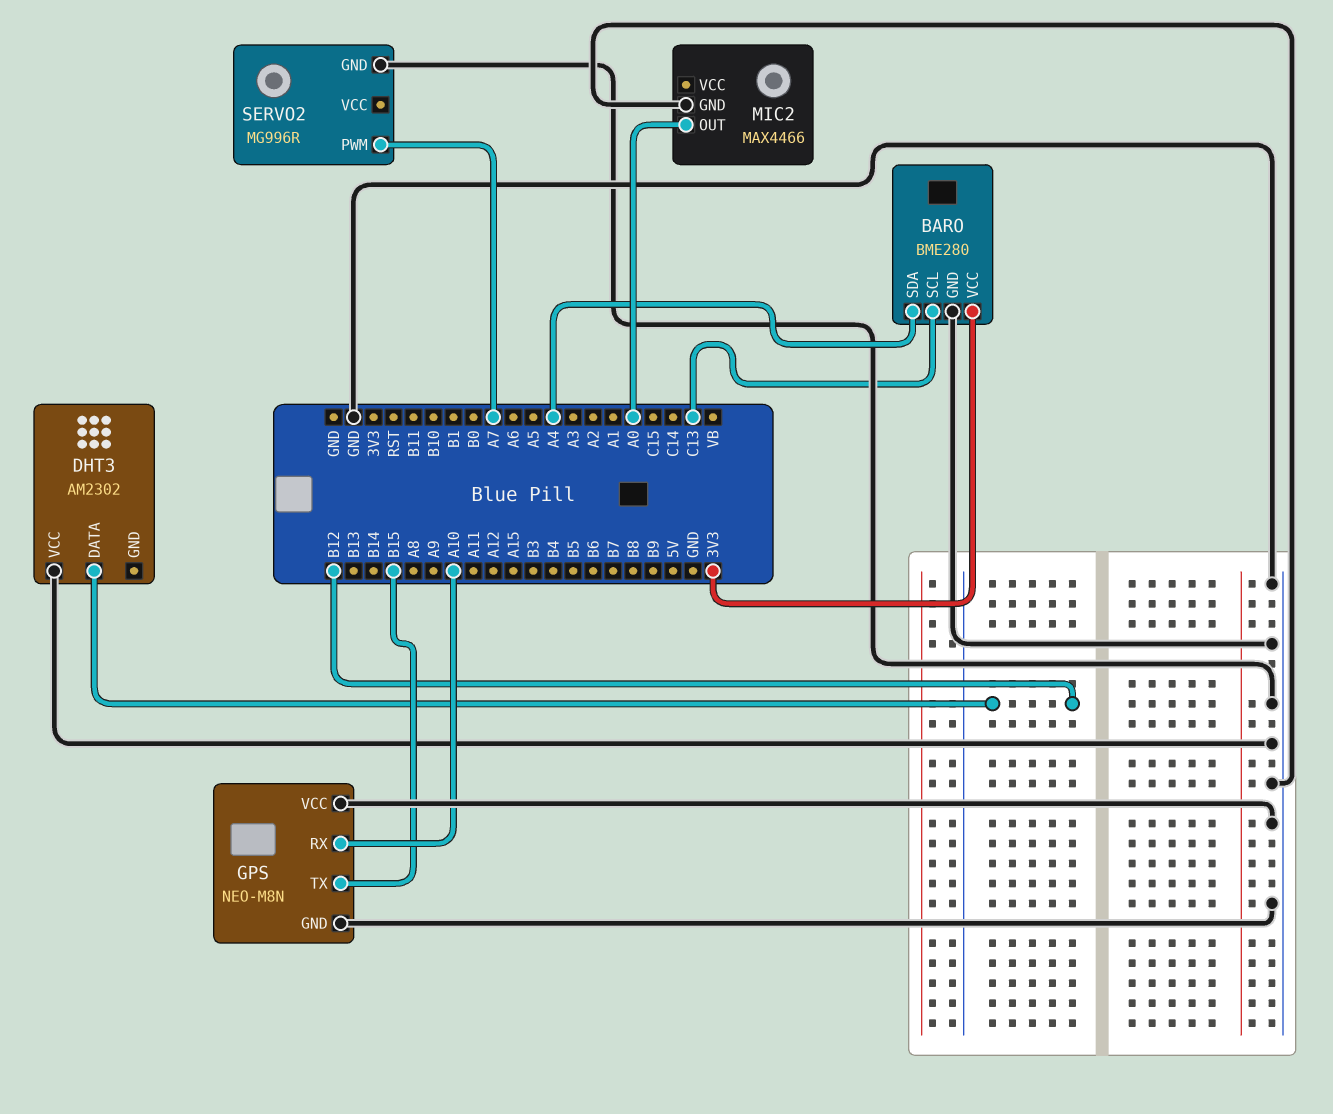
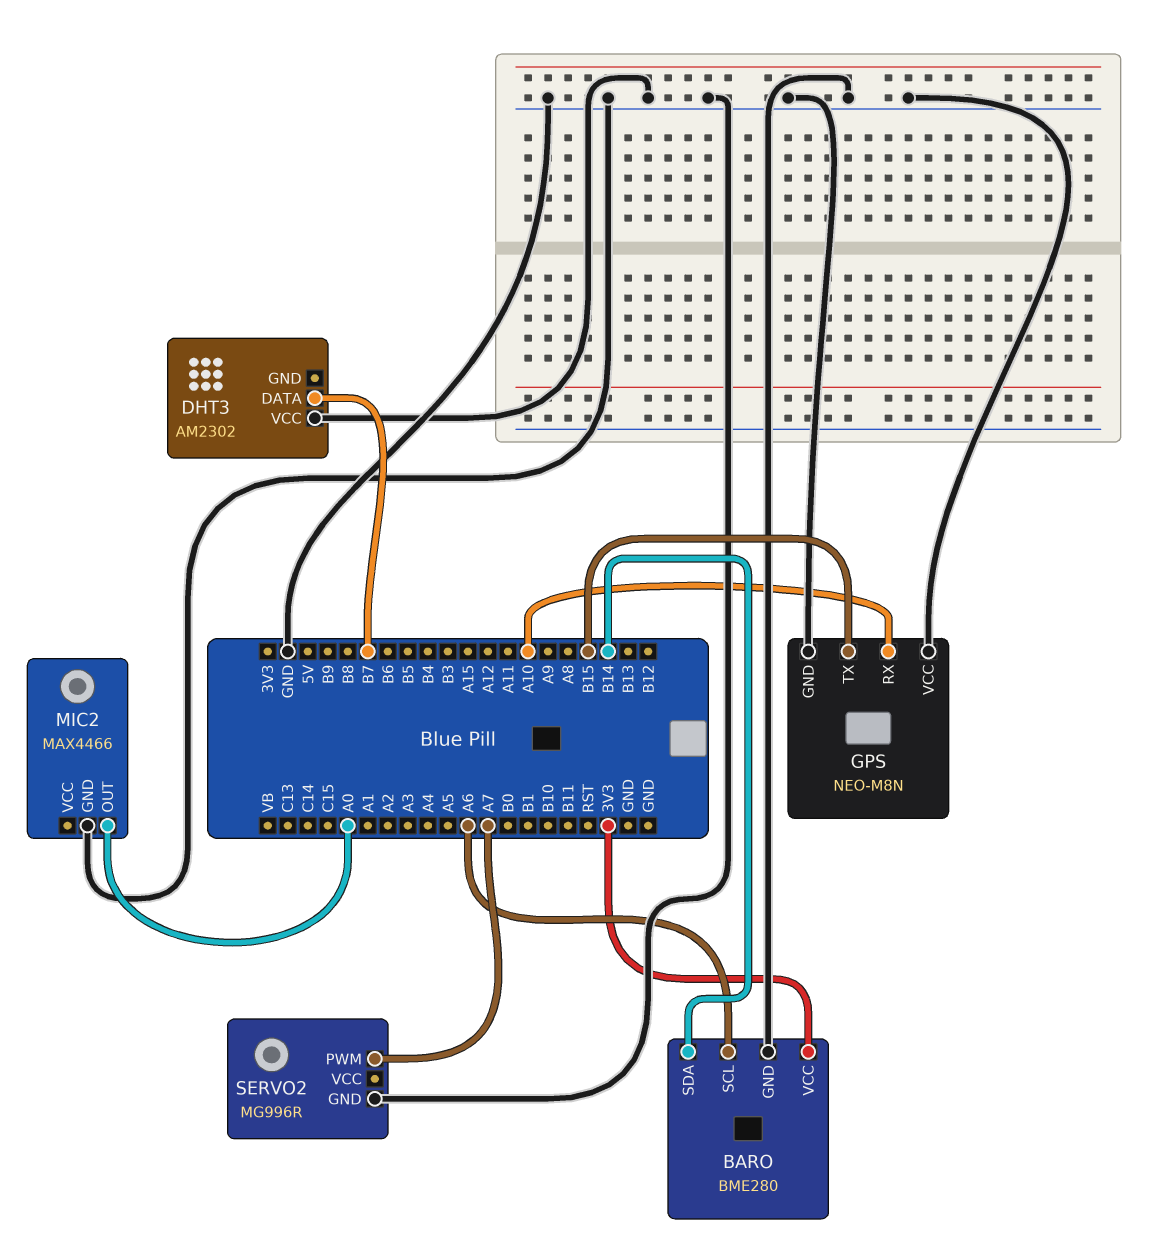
BARO pin SCL: C13 -> A6
BARO pin SDA: A4 -> B14
DHT3 pin DATA: B12 -> B7

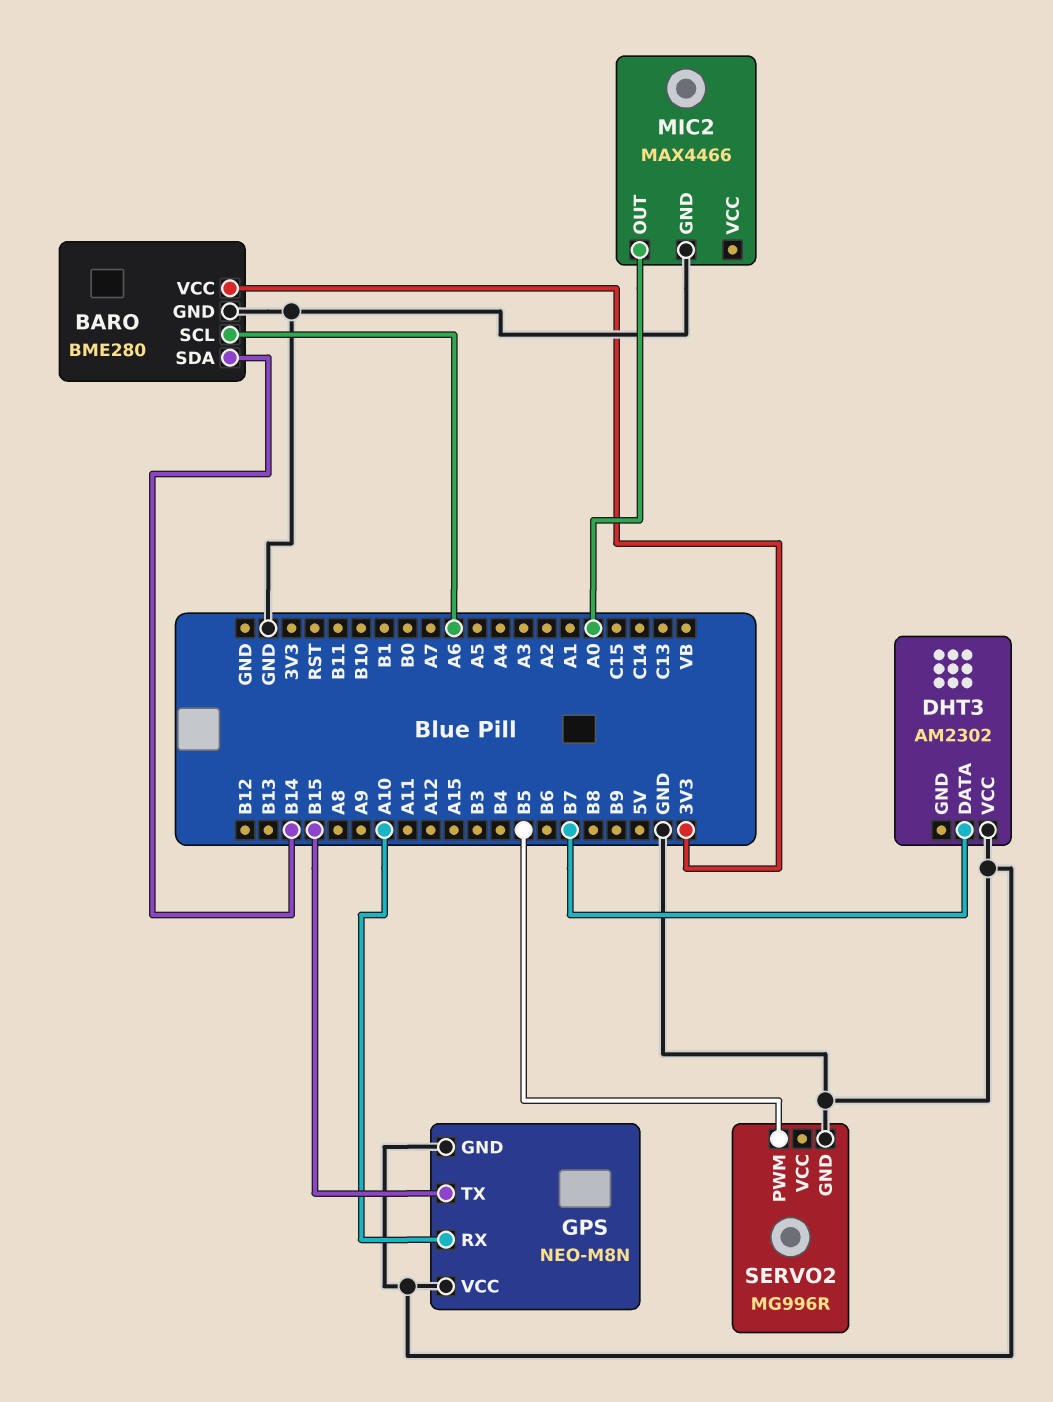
SERVO2 pin PWM: A7 -> B5

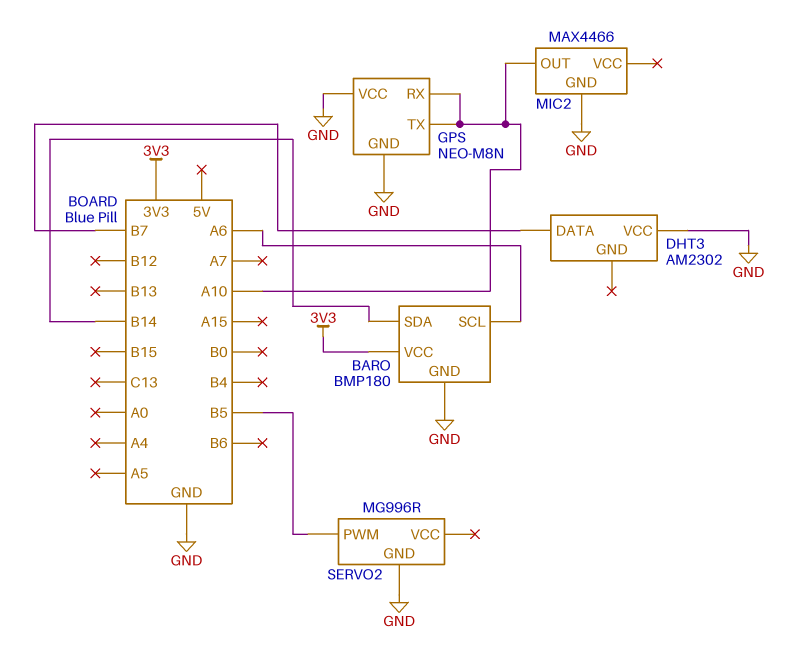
BARO: BME280 -> BMP180
GPS pin TX: B15 -> A10
MIC2 pin OUT: A0 -> A10

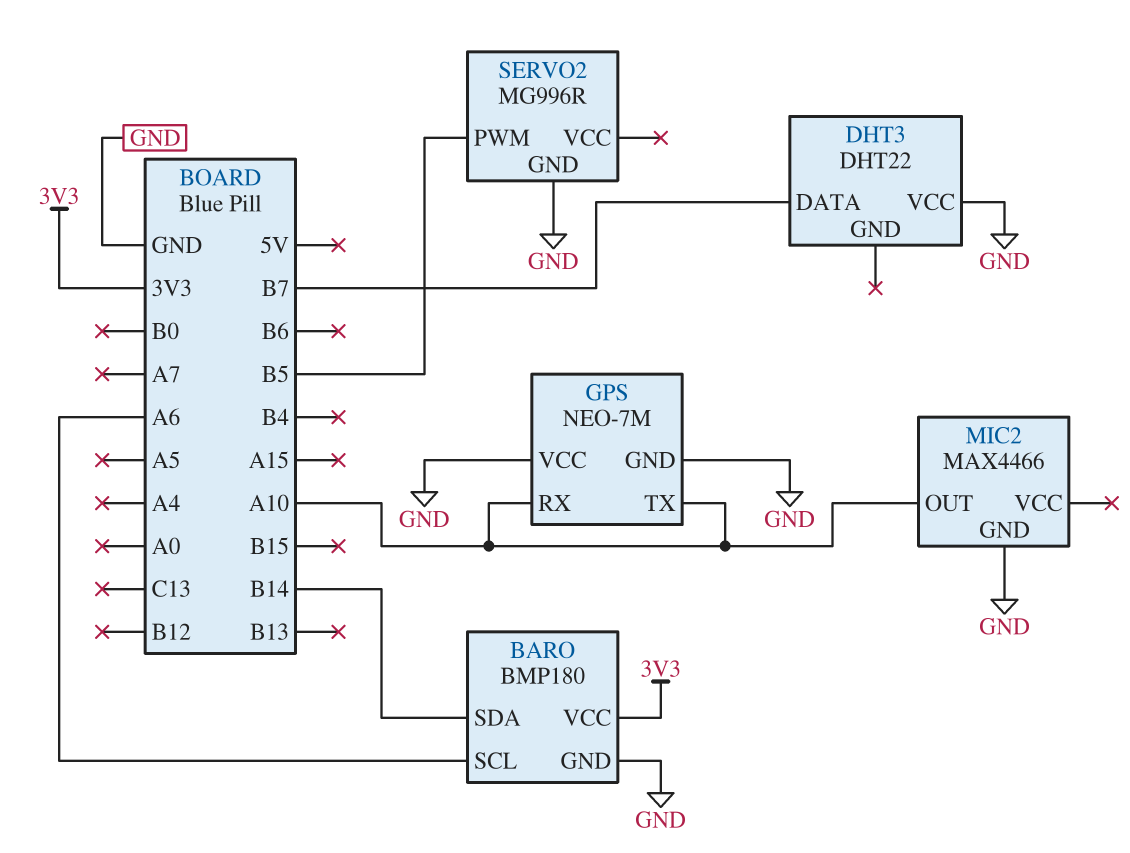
DHT3: AM2302 -> DHT22
GPS: NEO-M8N -> NEO-7M

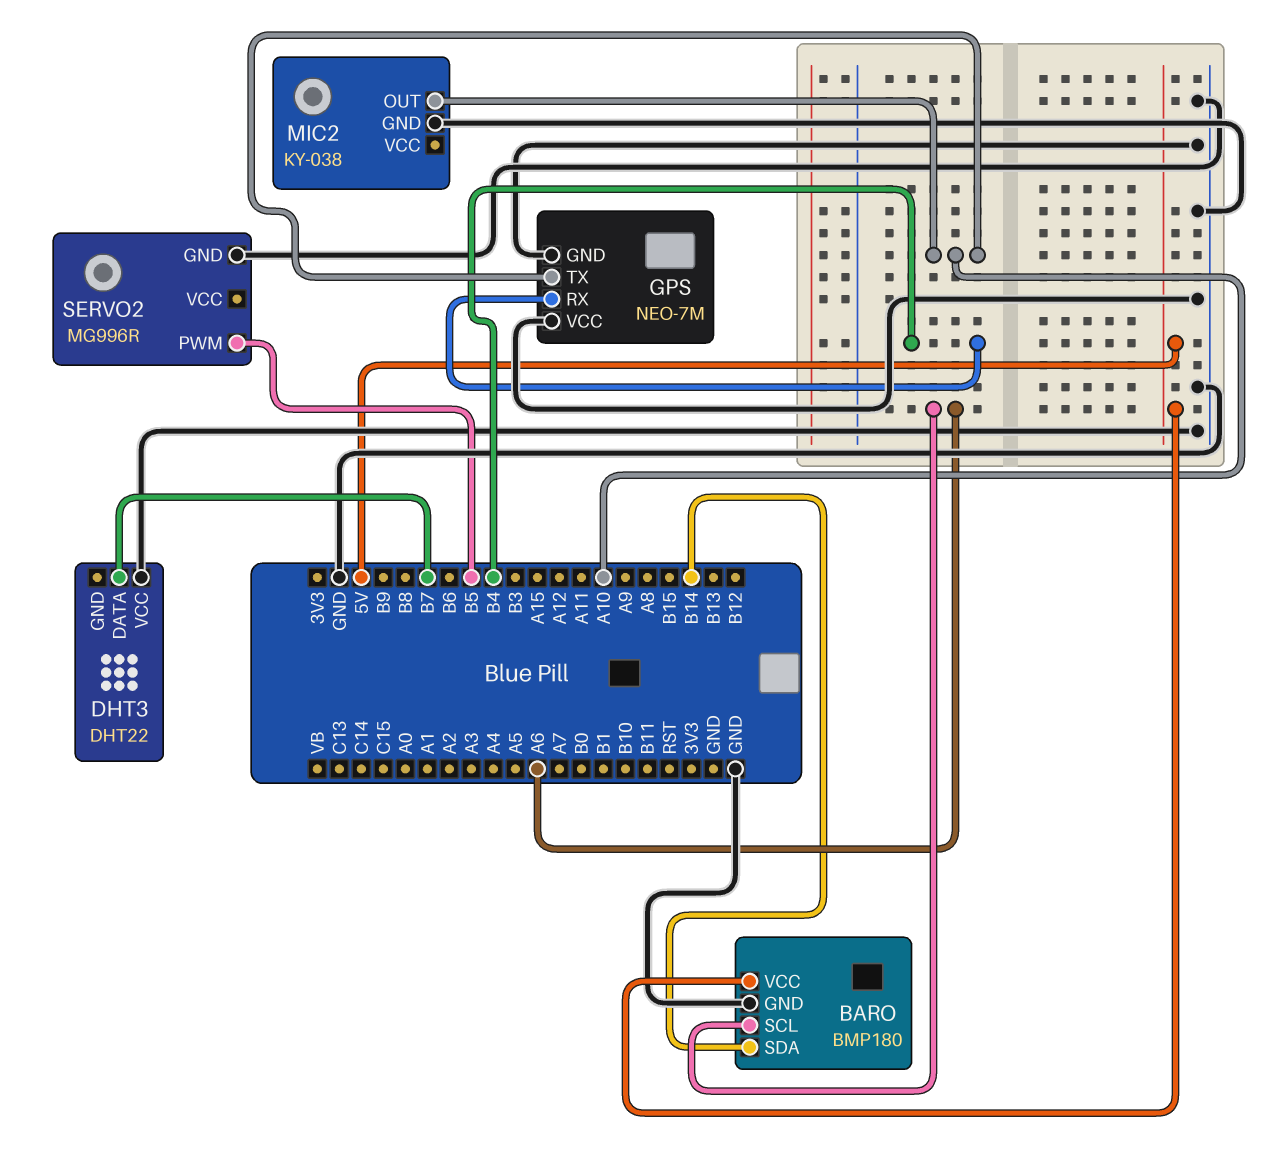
BARO pin VCC: 3V3 -> 5V
GPS pin RX: A10 -> B4
MIC2: MAX4466 -> KY-038

